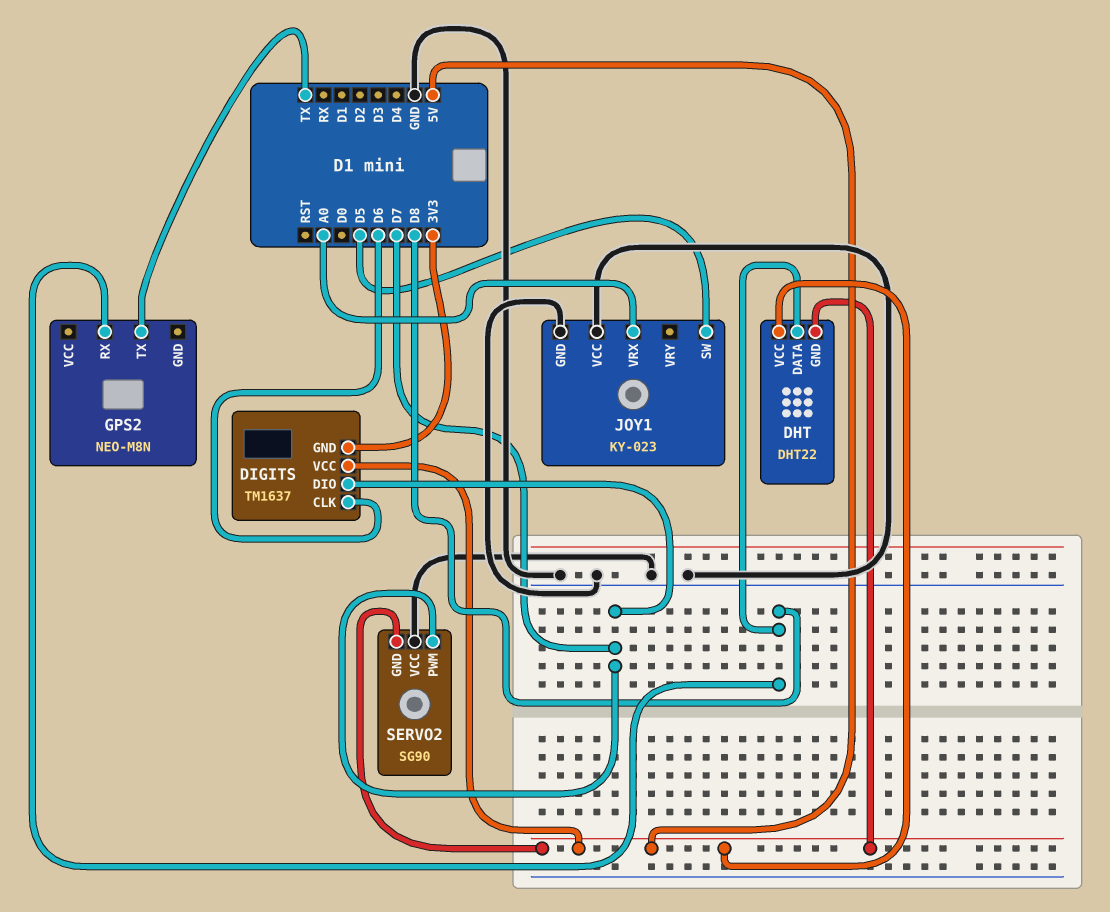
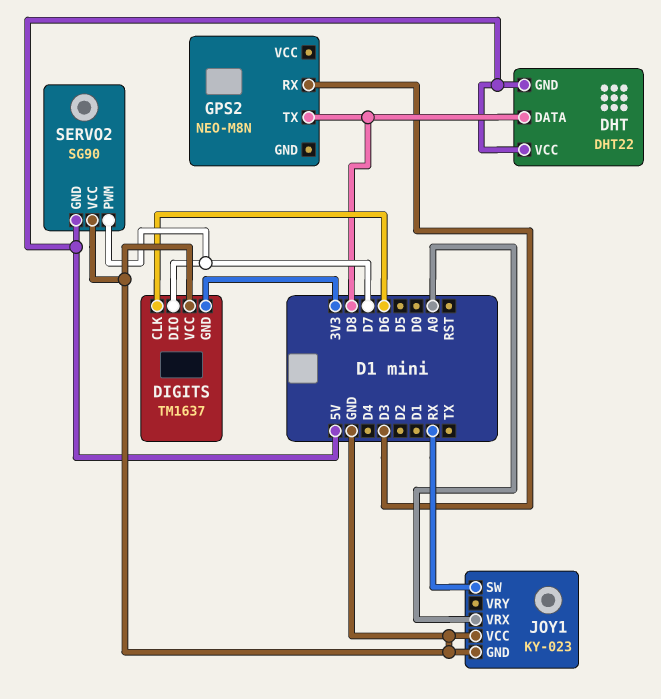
DIGITS pin VCC: 5V -> GND
GPS2 pin RX: D8 -> D3
GPS2 pin TX: TX -> D8
JOY1 pin SW: D5 -> RX

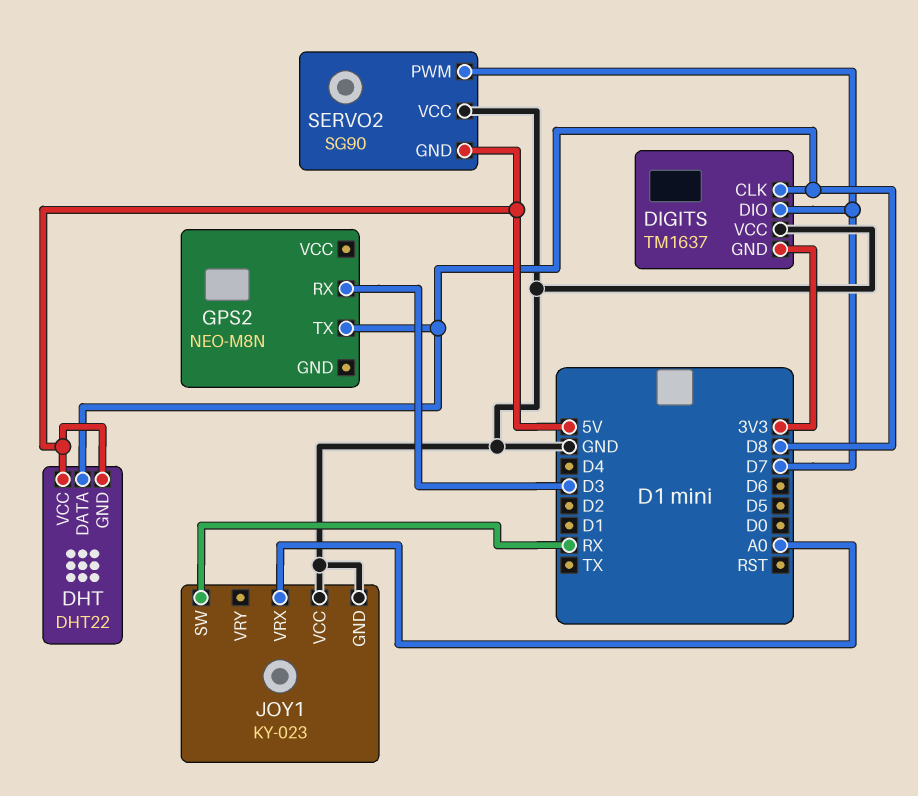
DIGITS pin CLK: D6 -> D8

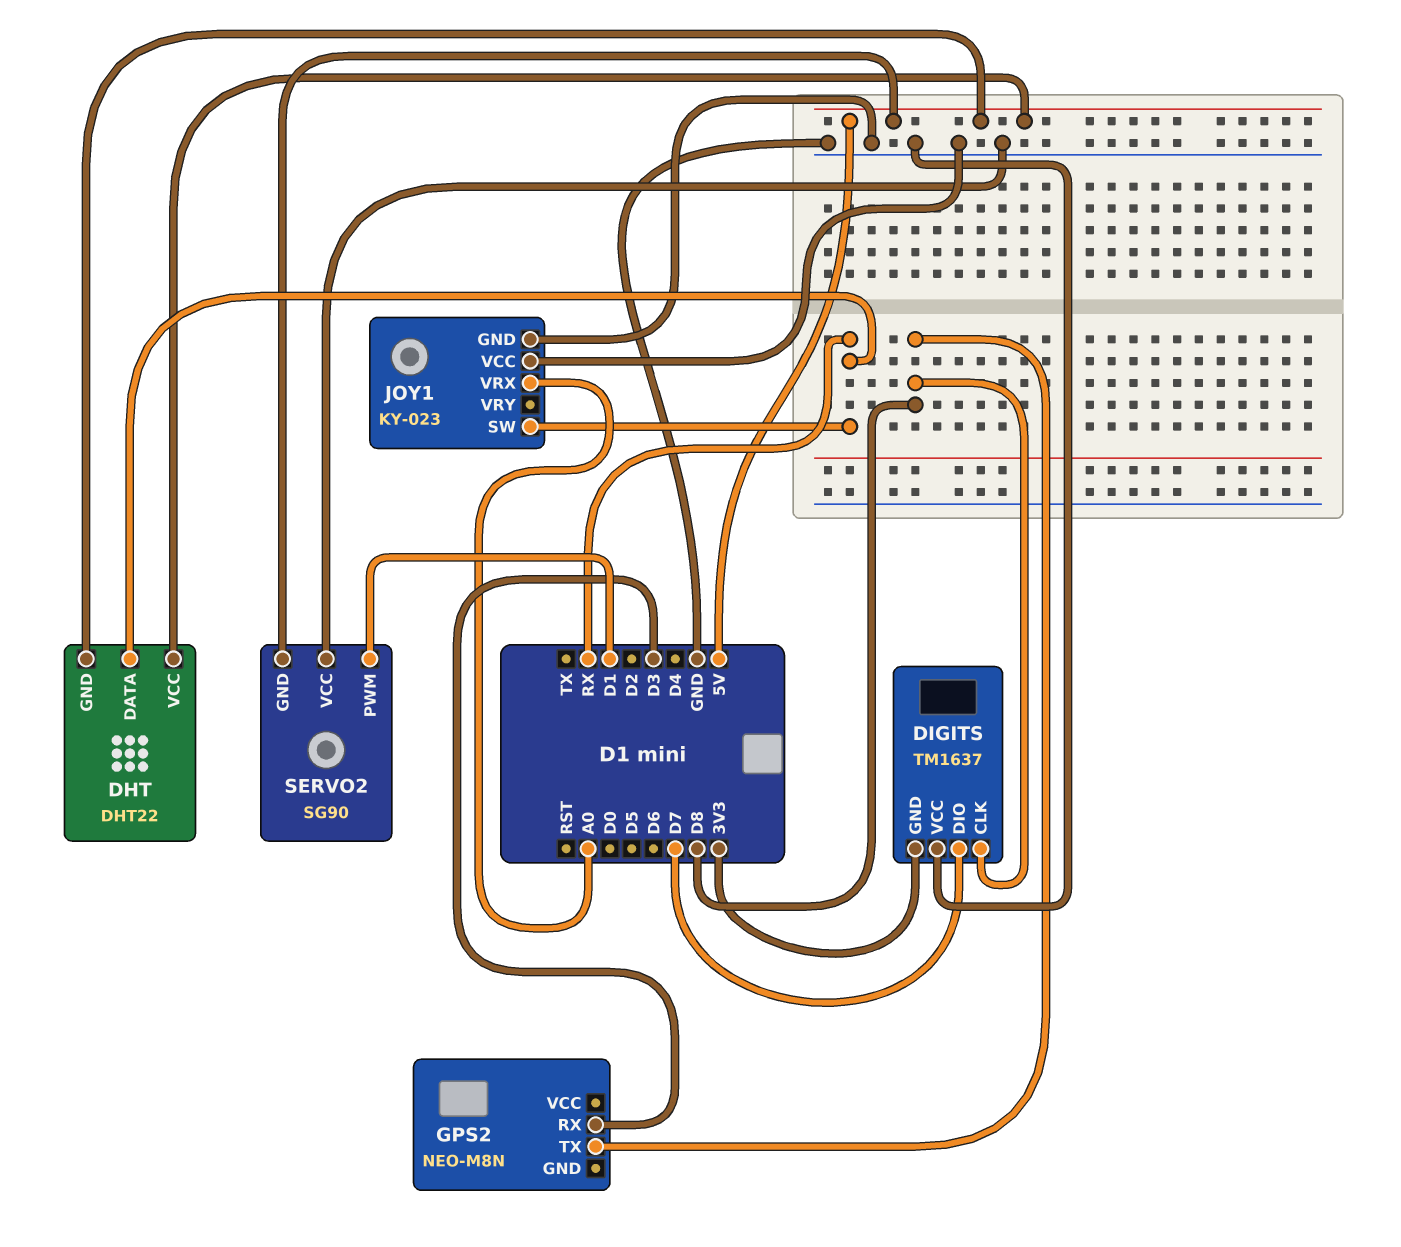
DHT pin DATA: D8 -> RX
SERVO2 pin PWM: D7 -> D1

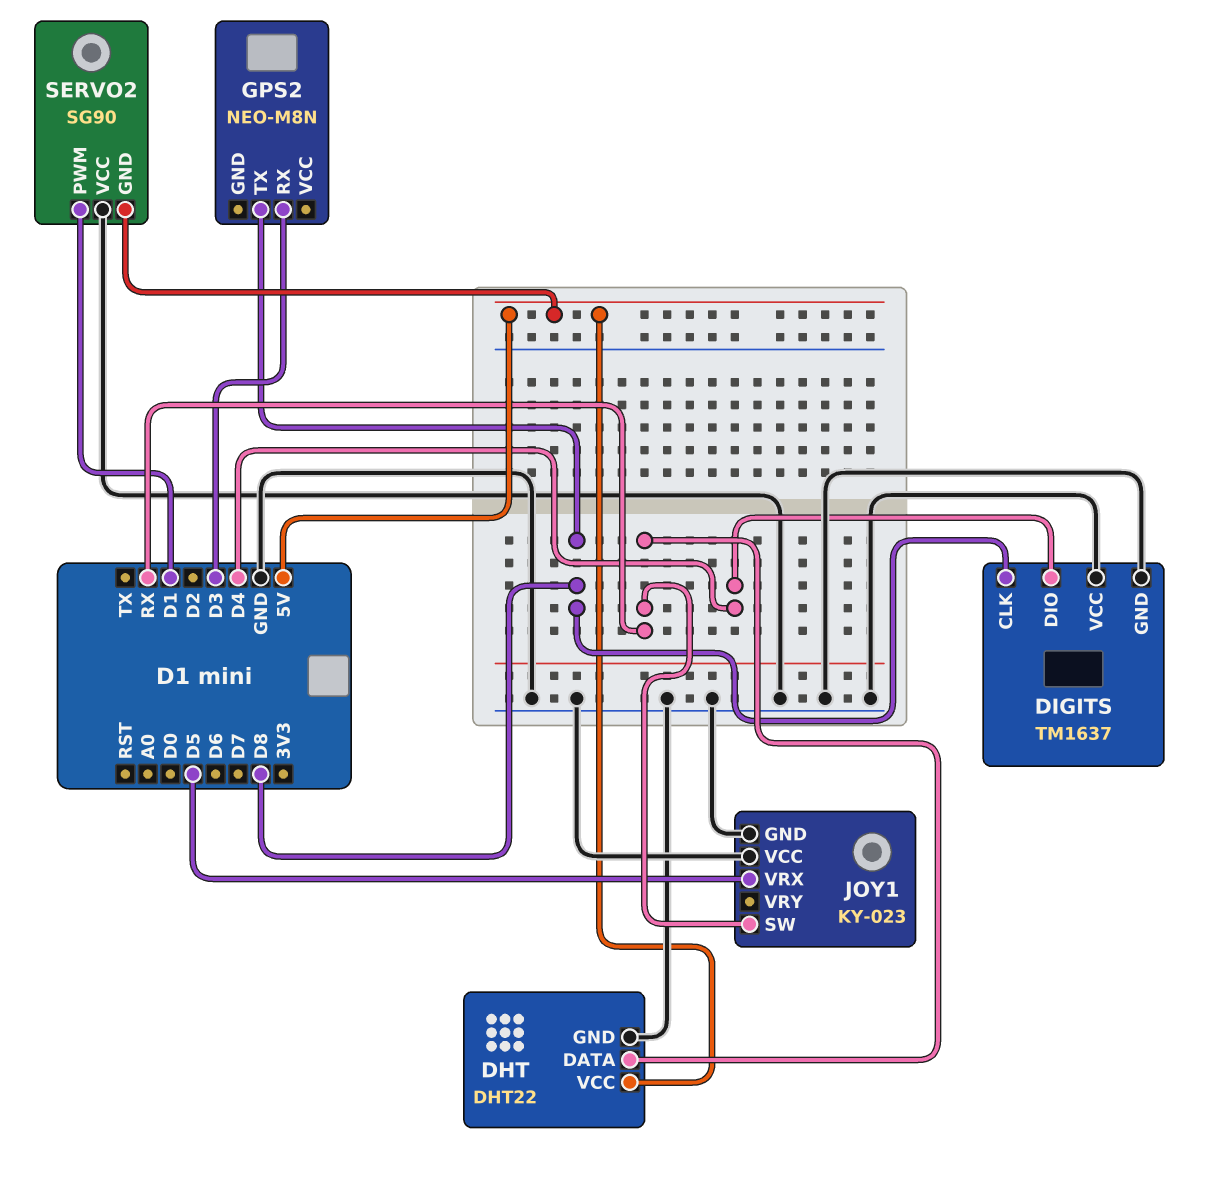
DHT pin GND: 5V -> GND
DIGITS pin DIO: D7 -> D4
DIGITS pin GND: 3V3 -> GND
JOY1 pin VRX: A0 -> D5

